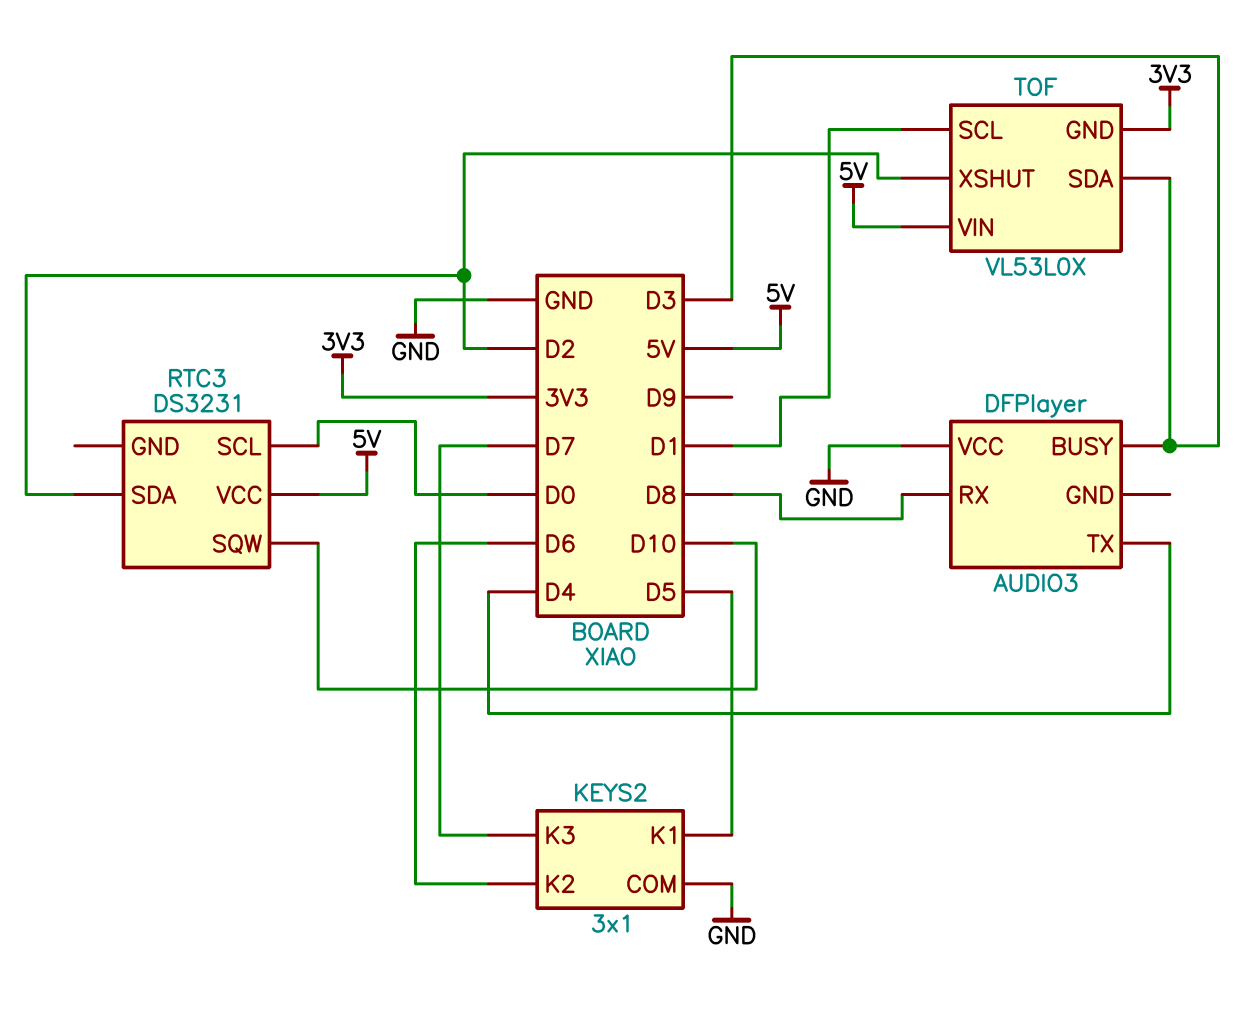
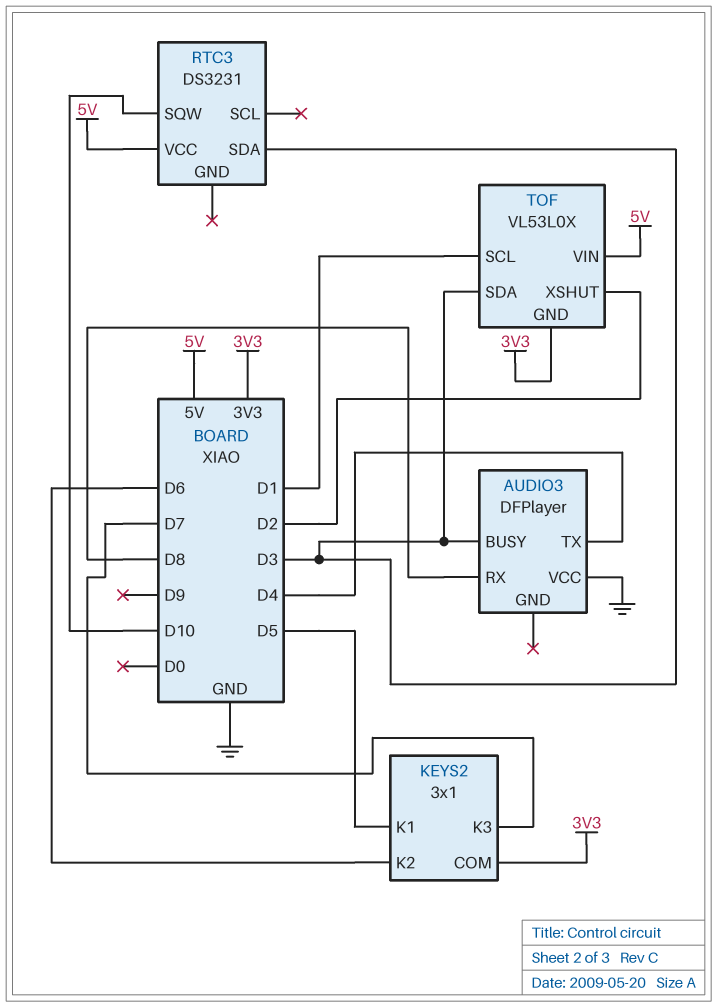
KEYS2 pin COM: GND -> 3V3
RTC3 pin SCL: D0 -> none
RTC3 pin SDA: D2 -> D3

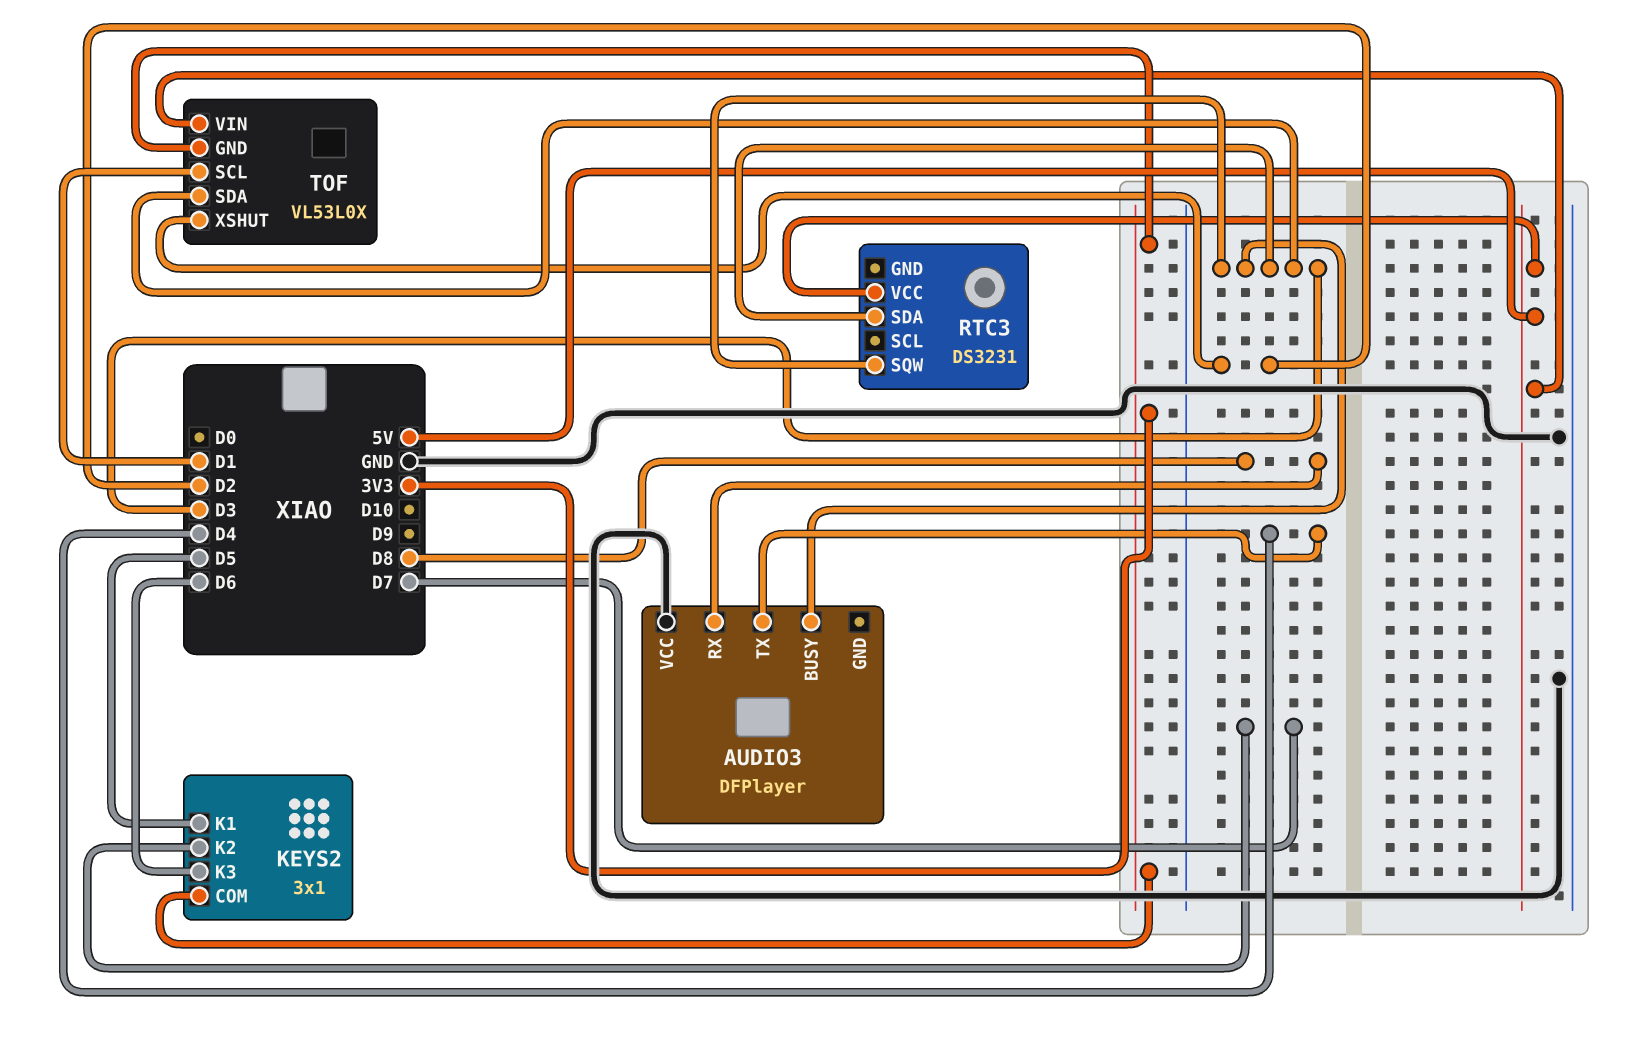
KEYS2 pin K2: D6 -> D7
KEYS2 pin K3: D7 -> D6
RTC3 pin SQW: D10 -> D3

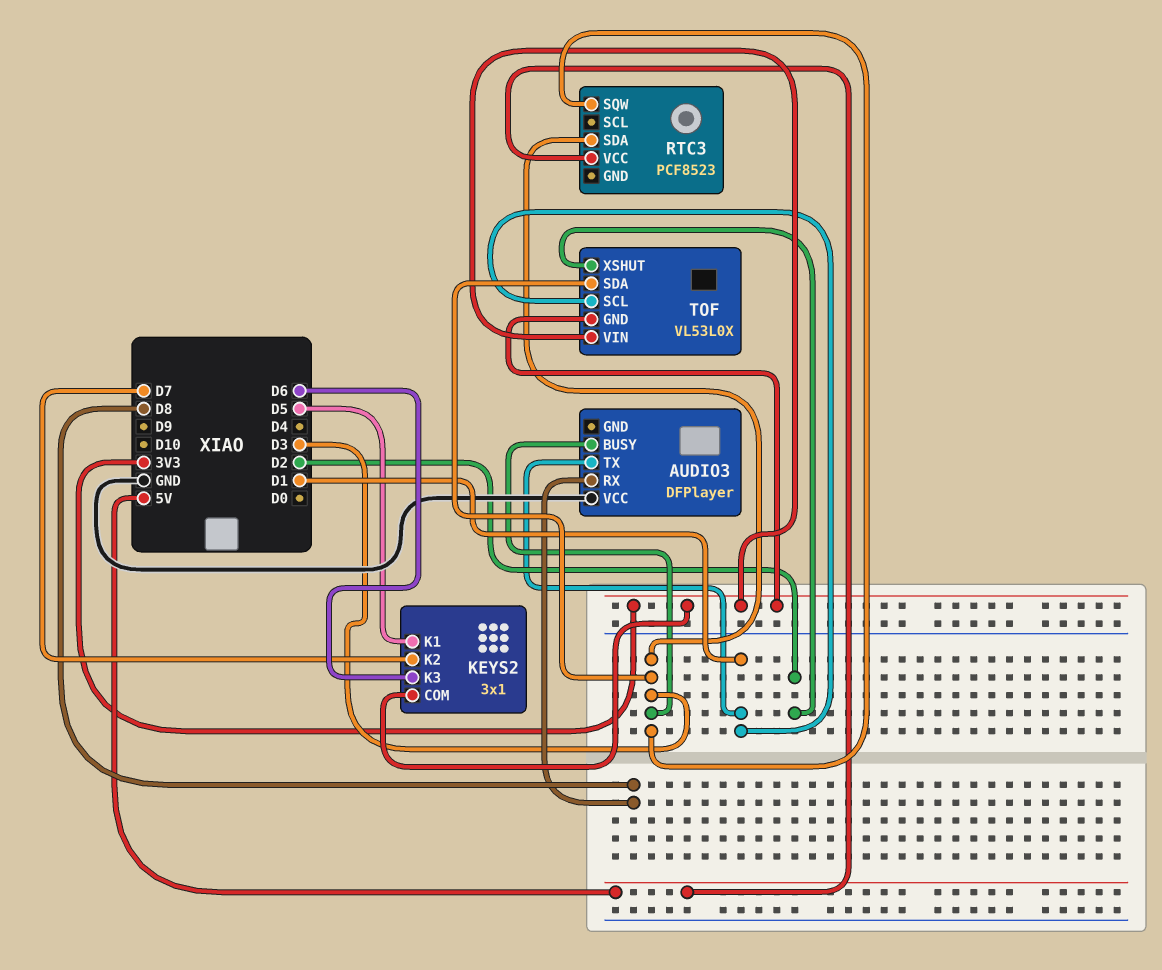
AUDIO3 pin TX: D4 -> D1
RTC3: DS3231 -> PCF8523
TOF pin VIN: 5V -> 3V3

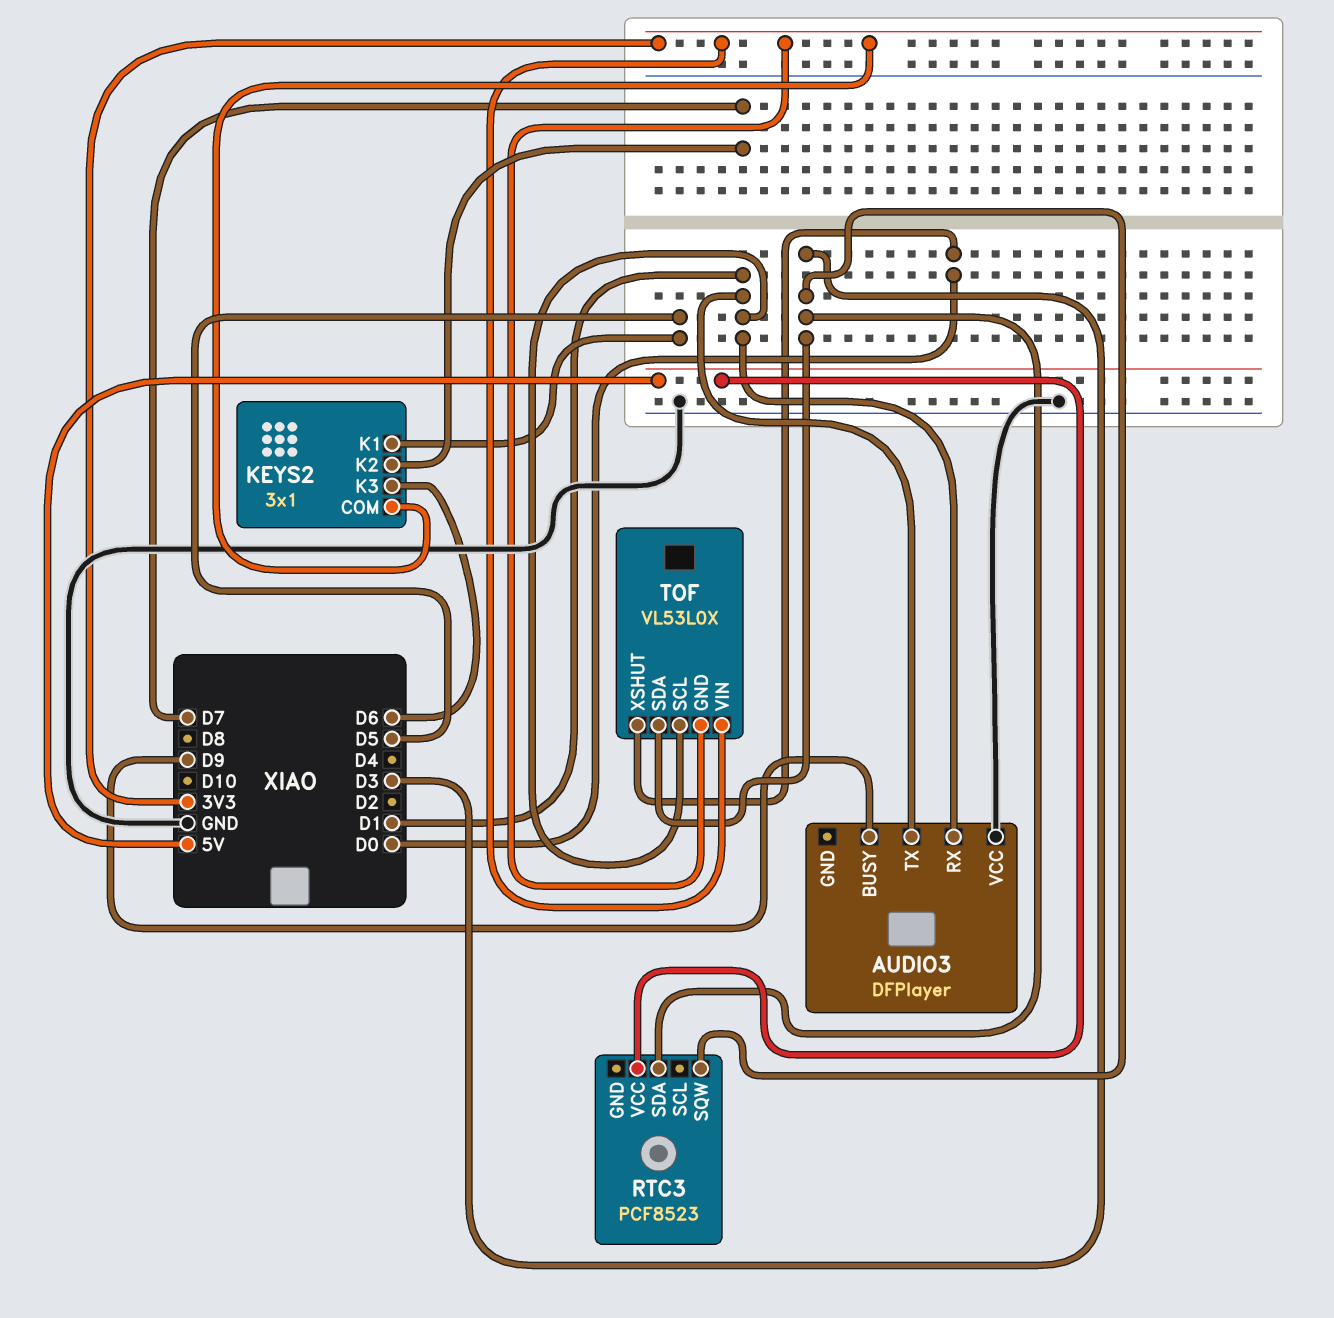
AUDIO3 pin BUSY: D3 -> D9
AUDIO3 pin RX: D8 -> D1
TOF pin XSHUT: D2 -> D0

